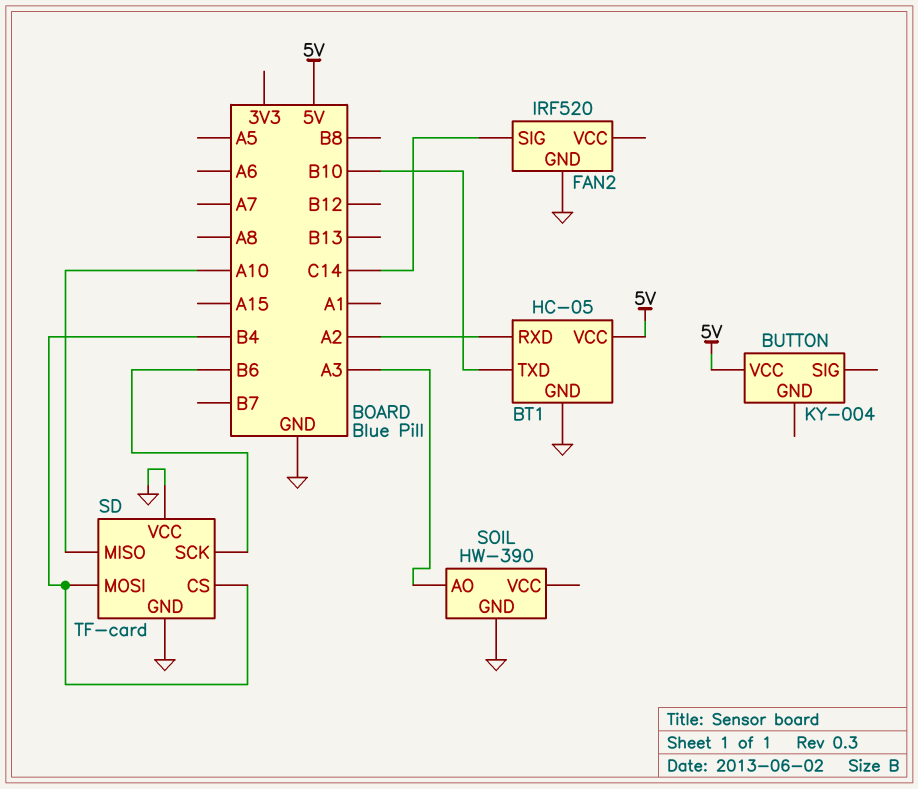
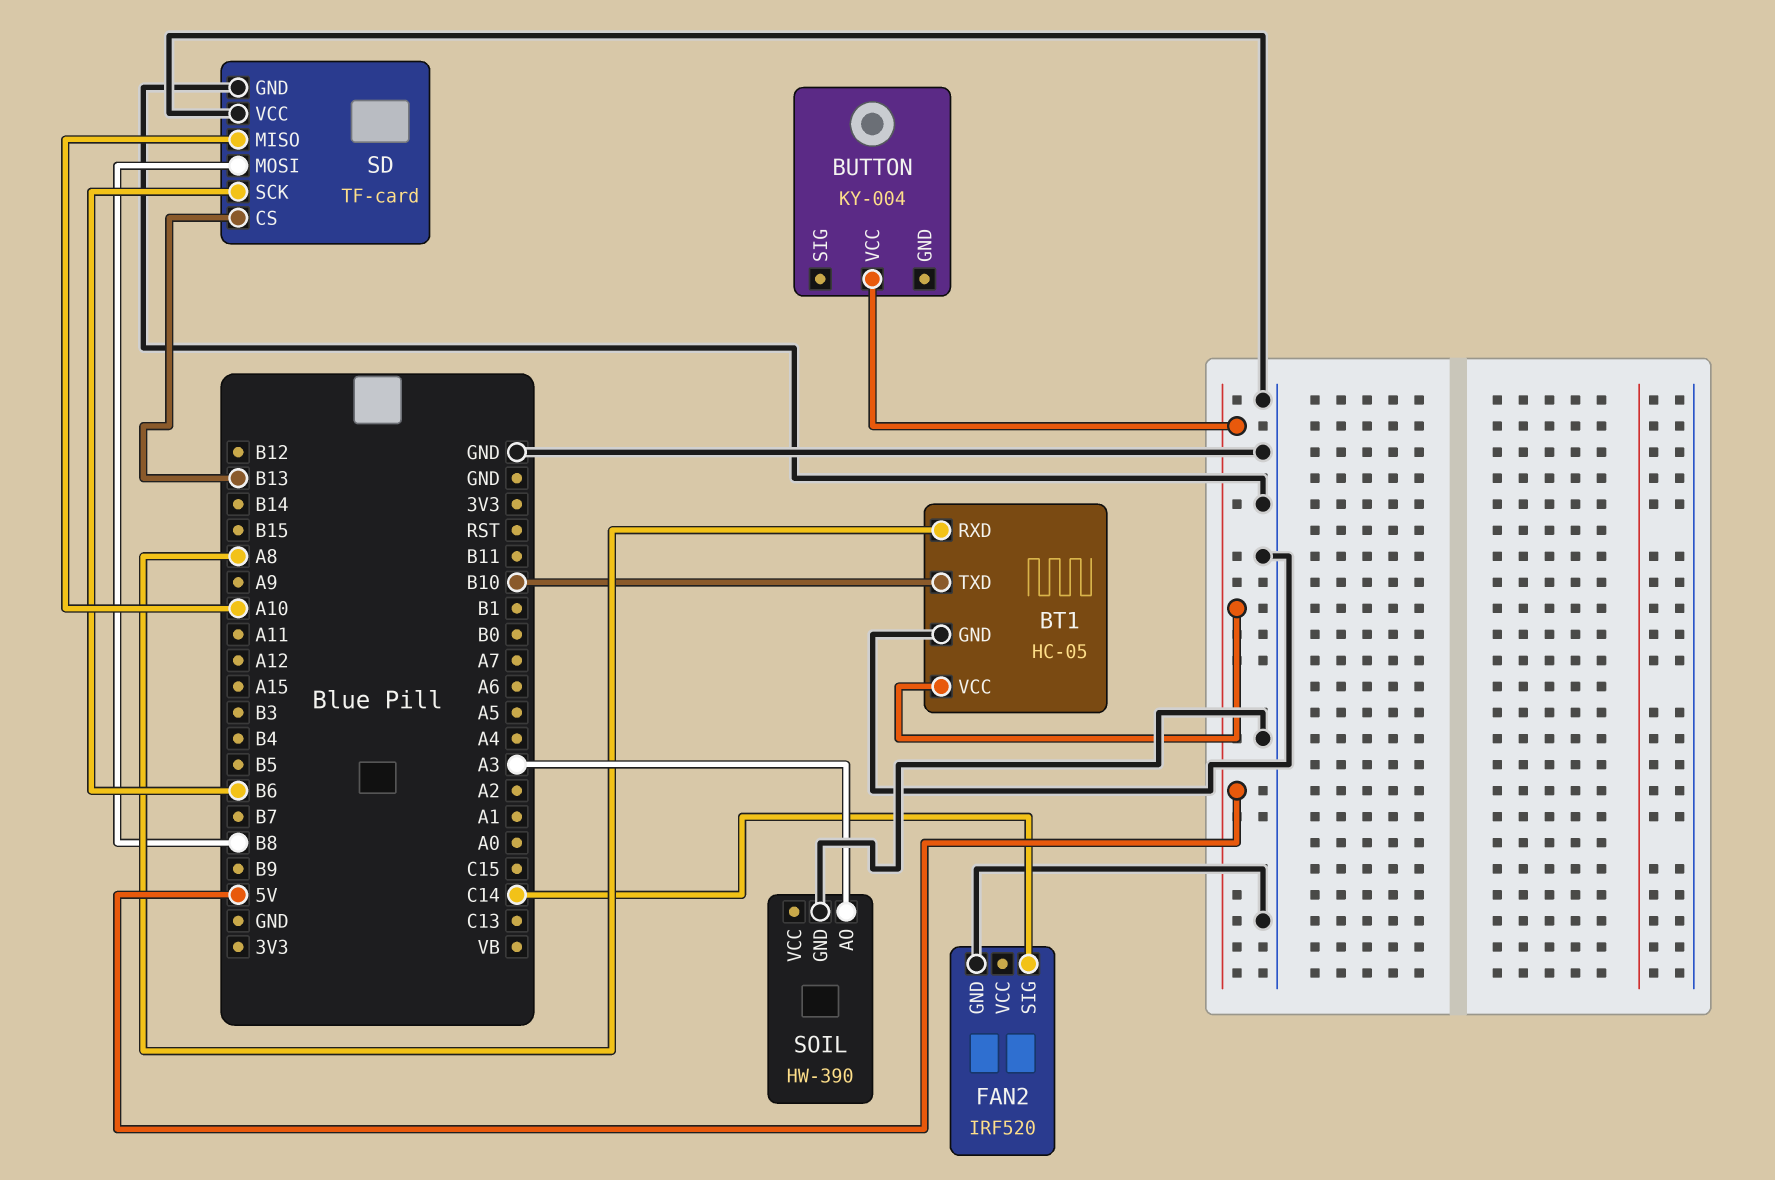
BT1 pin RXD: A2 -> A8
SD pin CS: B4 -> B13
SD pin MOSI: B4 -> B8

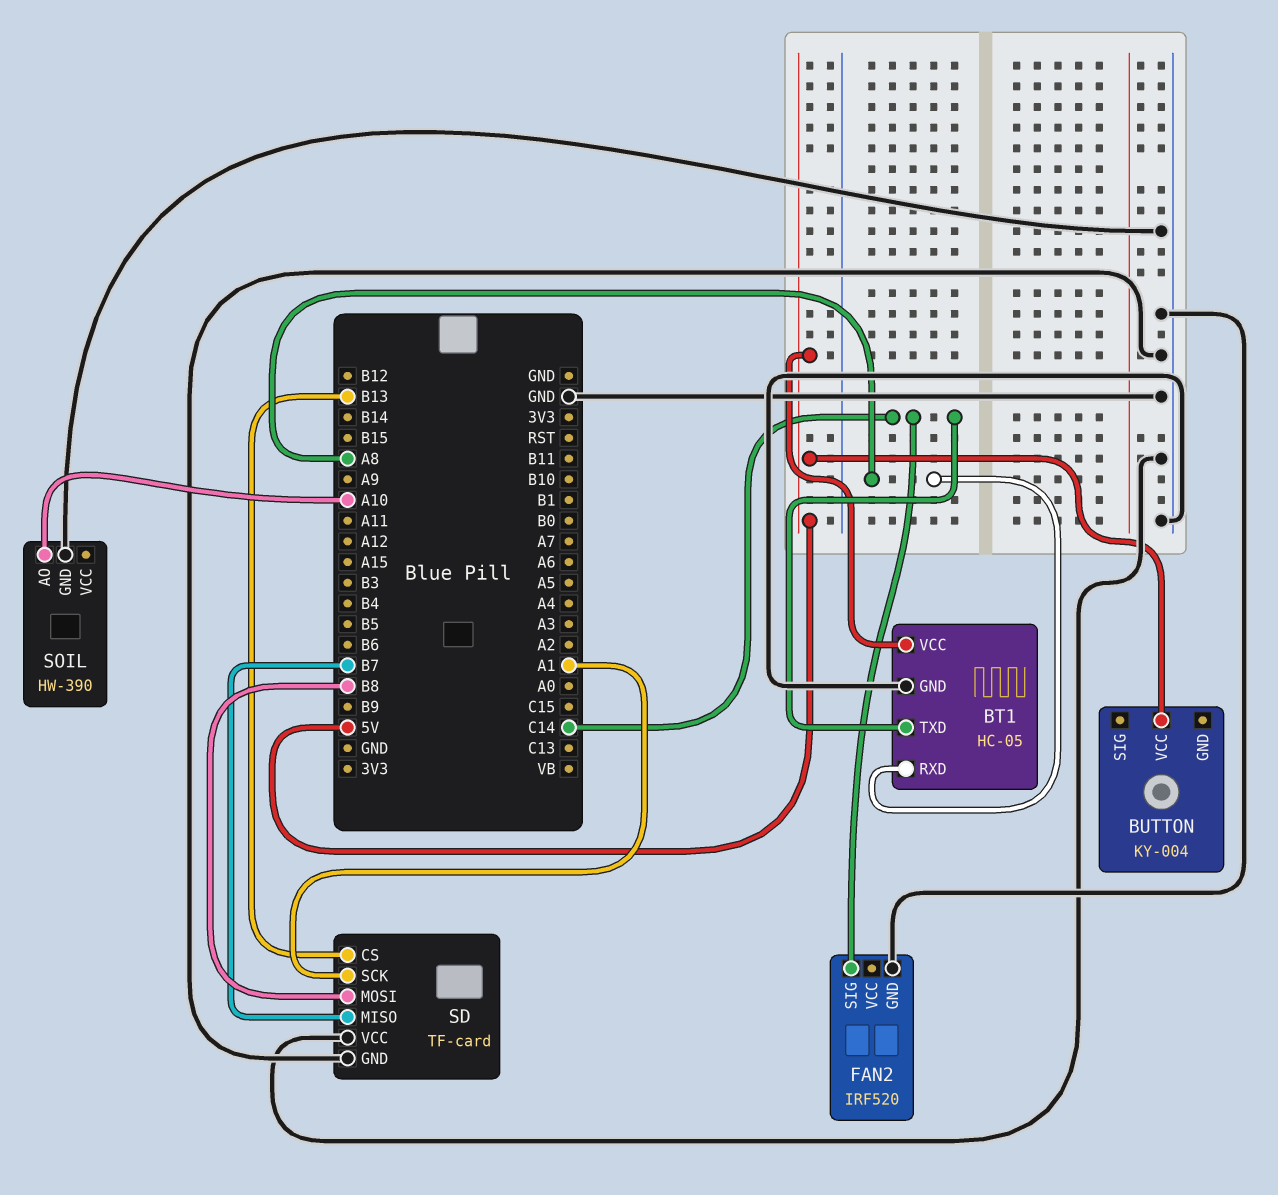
BT1 pin TXD: B10 -> C14
SD pin MISO: A10 -> B7
SD pin SCK: B6 -> A1
SOIL pin AO: A3 -> A10

